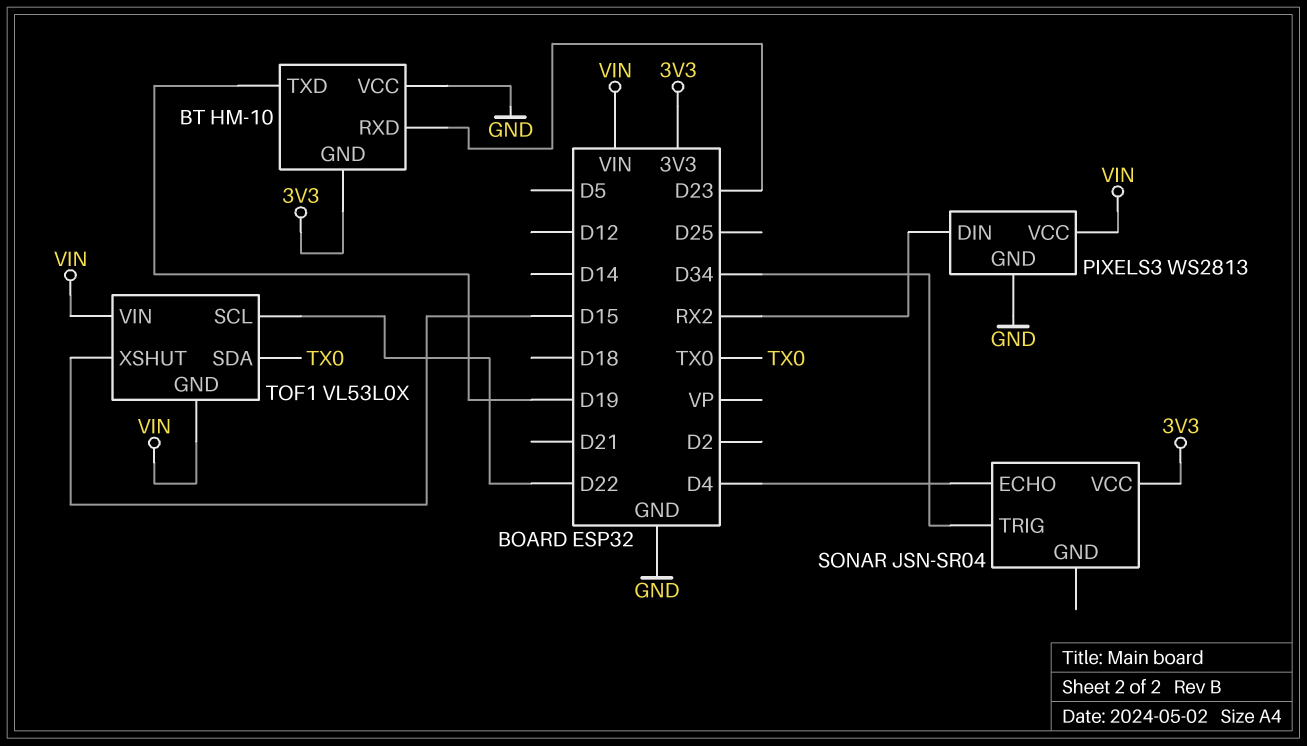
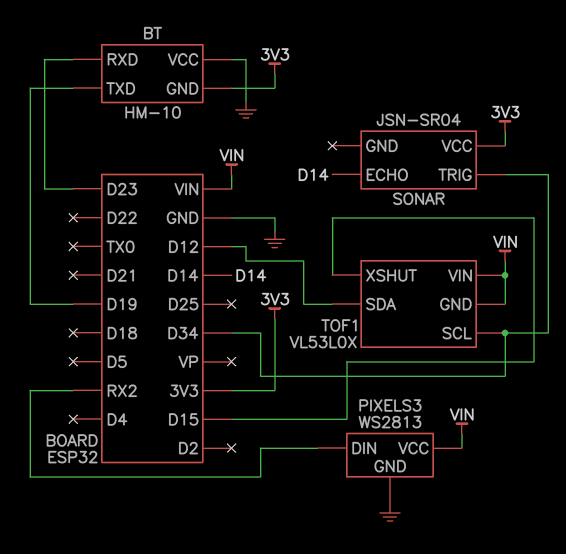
SONAR pin ECHO: D4 -> D14
TOF1 pin SCL: D22 -> D34
TOF1 pin SDA: TX0 -> D12

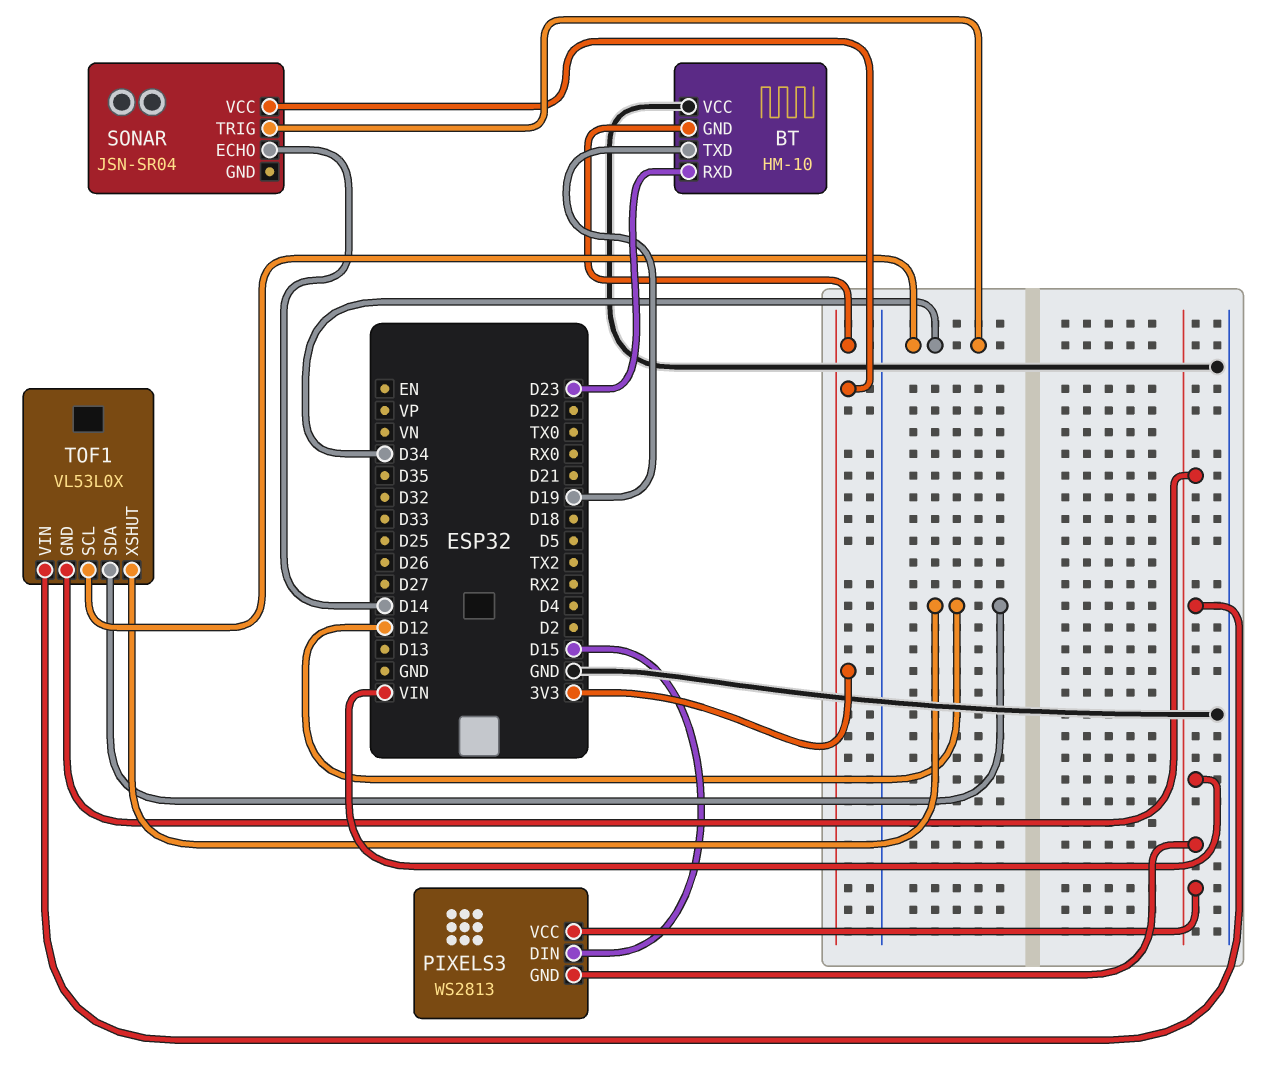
PIXELS3 pin DIN: RX2 -> D15
PIXELS3 pin GND: GND -> VIN
TOF1 pin XSHUT: D15 -> D12

